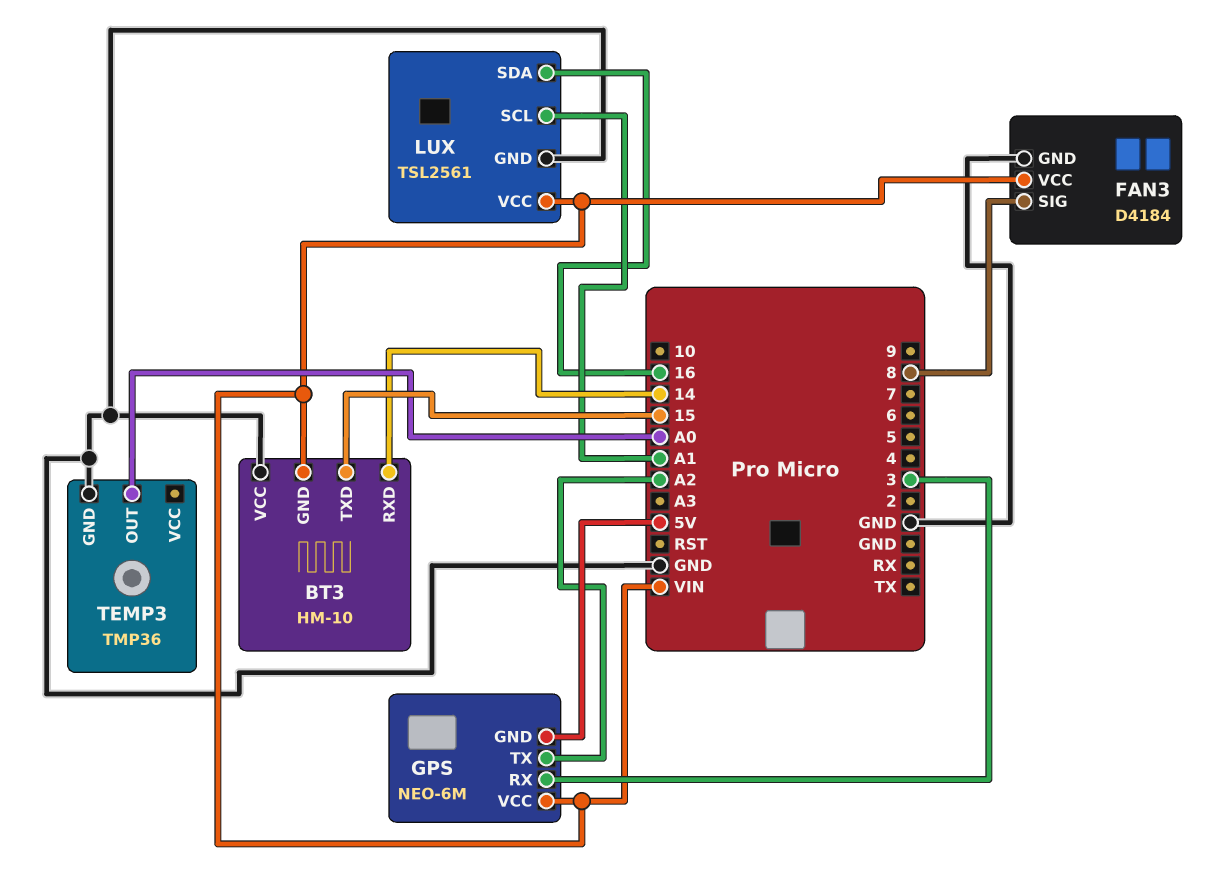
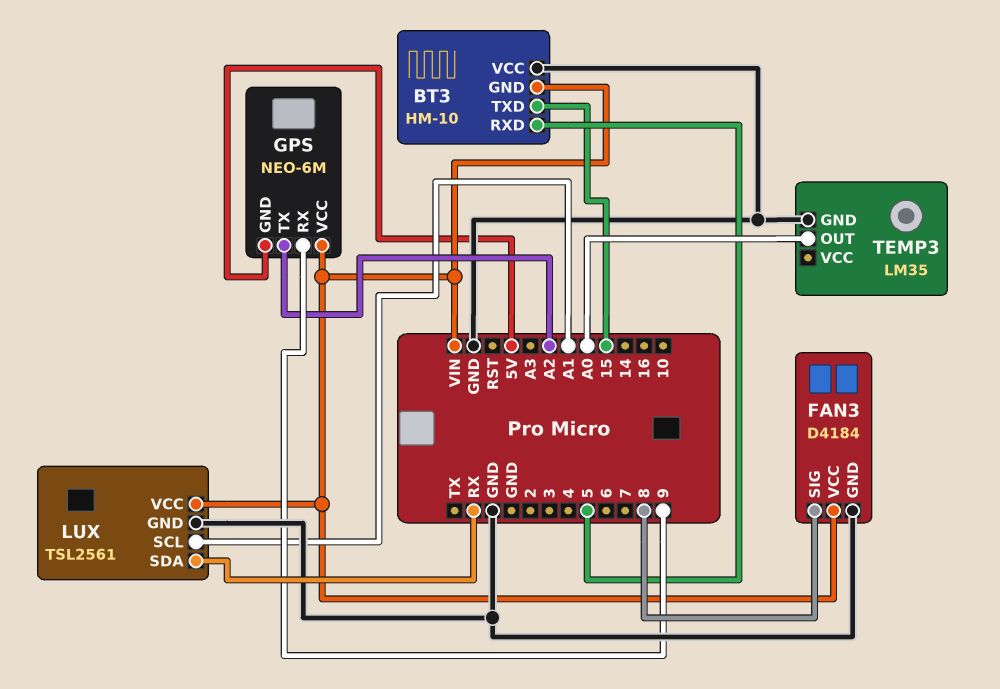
BT3 pin RXD: 14 -> 5
GPS pin RX: 3 -> 9
LUX pin SDA: 16 -> RX
TEMP3: TMP36 -> LM35

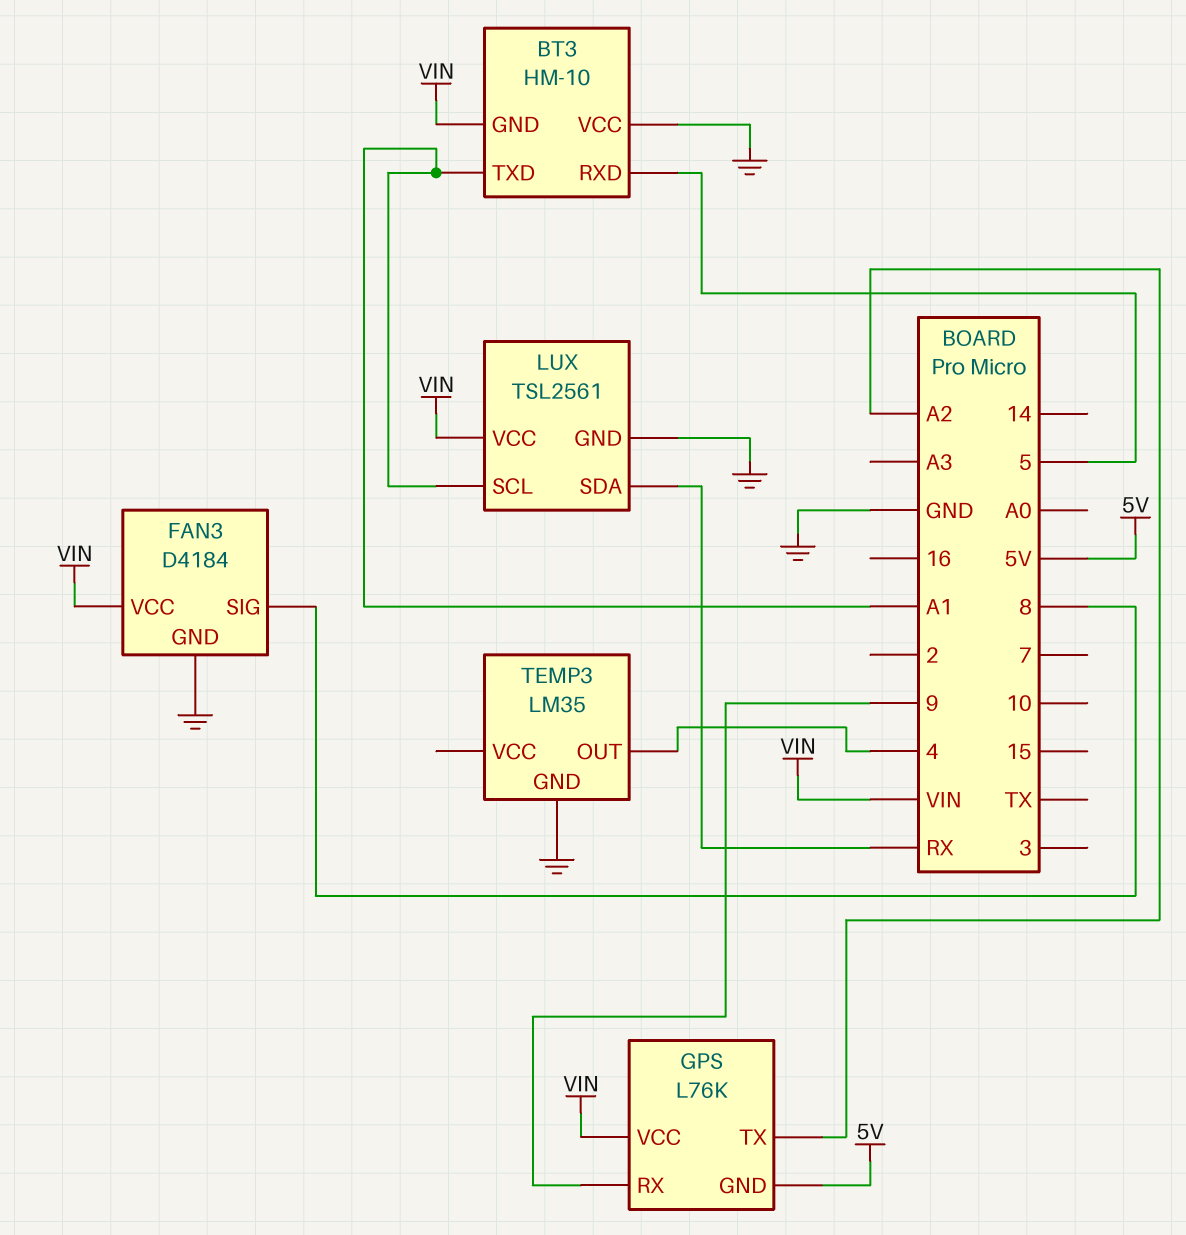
BT3 pin TXD: 15 -> A1
GPS: NEO-6M -> L76K
TEMP3 pin OUT: A0 -> 4

